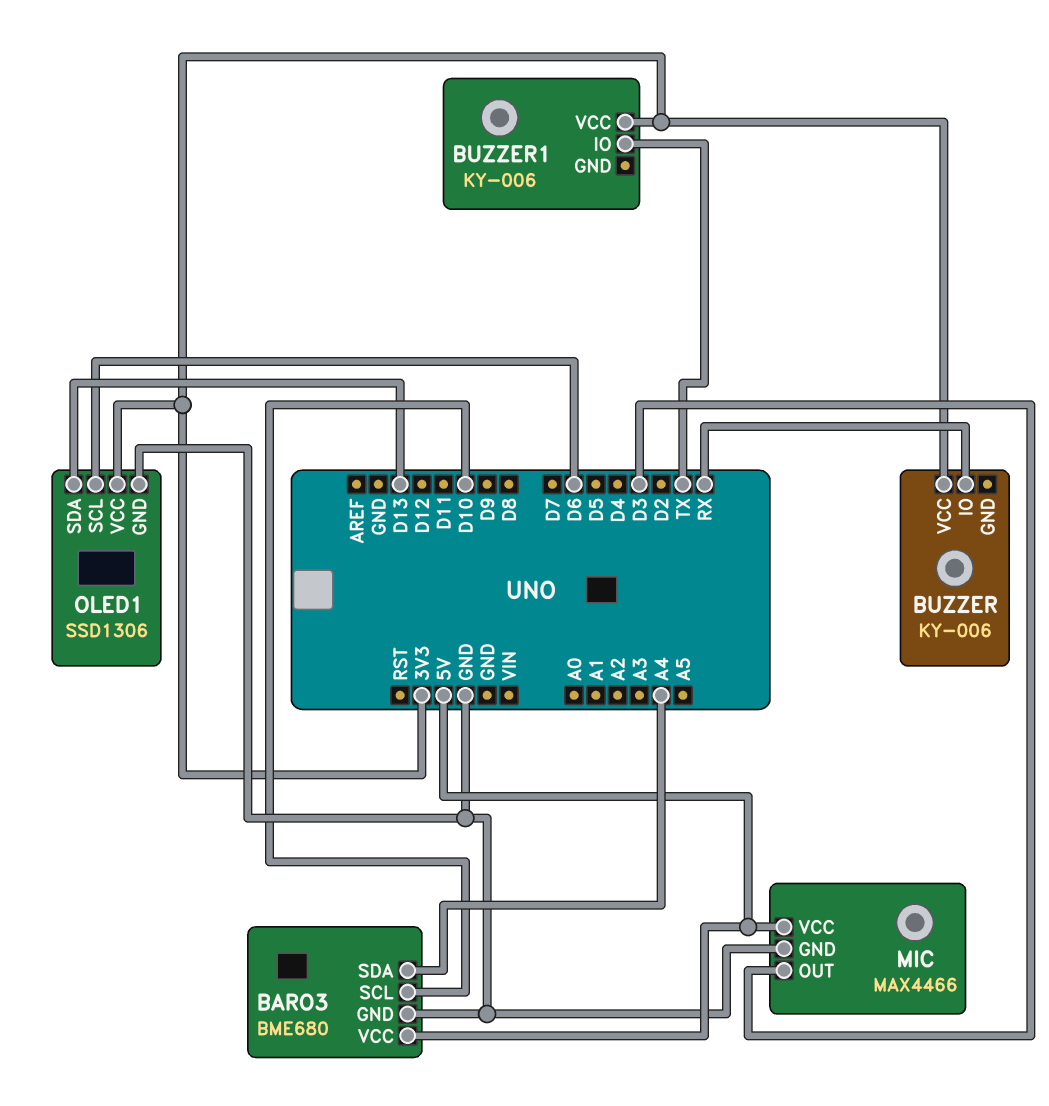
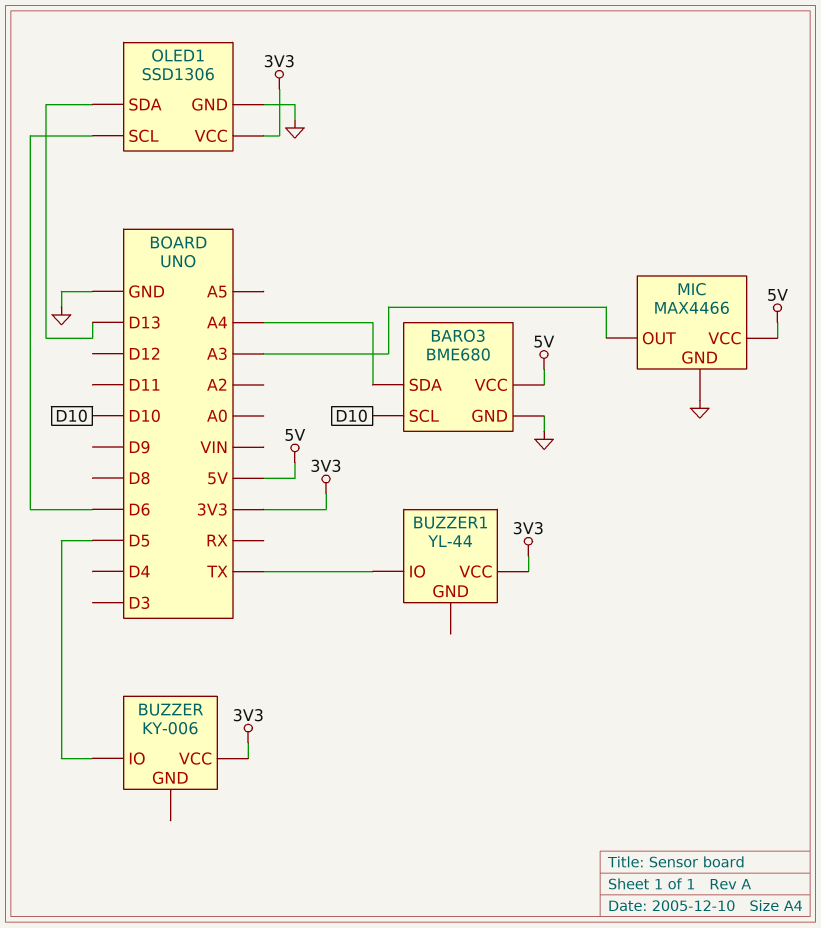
BUZZER pin IO: RX -> D5
BUZZER1: KY-006 -> YL-44
MIC pin OUT: D3 -> A3

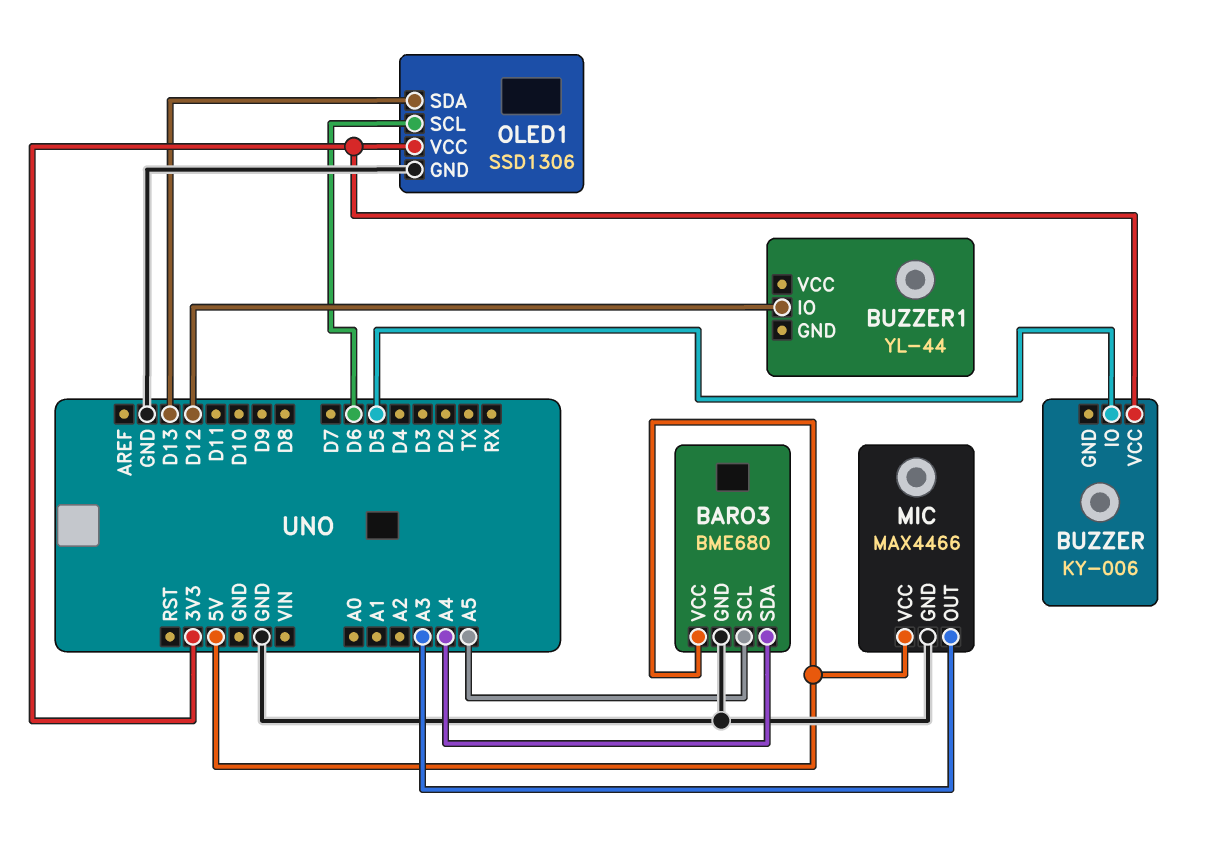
BARO3 pin SCL: D10 -> A5
BUZZER1 pin IO: TX -> D12
BUZZER1 pin VCC: 3V3 -> none

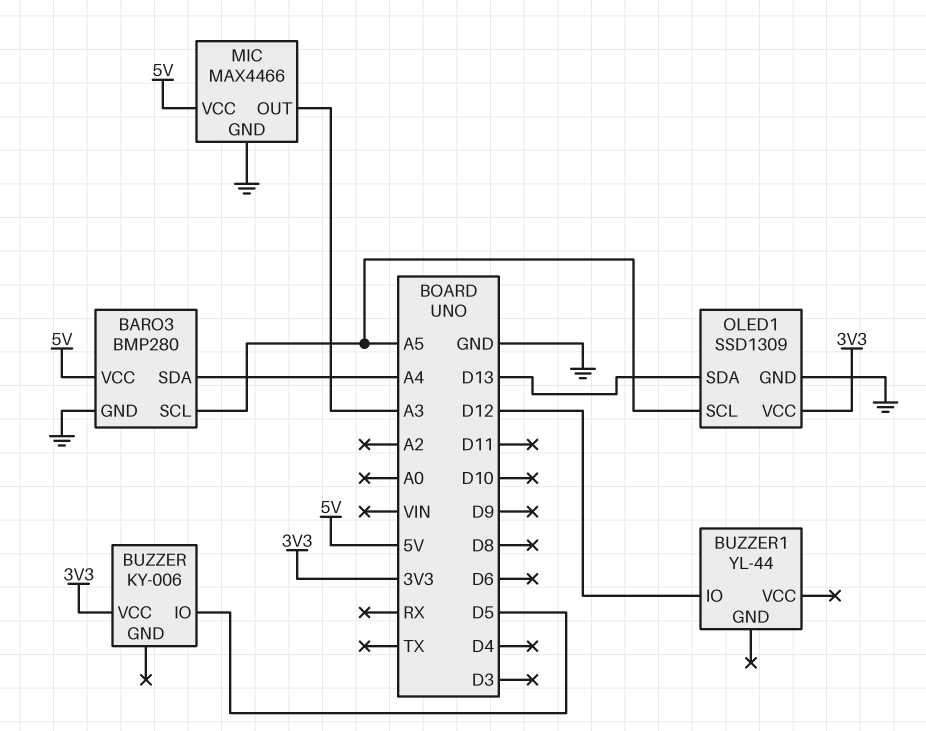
BARO3: BME680 -> BMP280
OLED1: SSD1306 -> SSD1309
OLED1 pin SCL: D6 -> A5

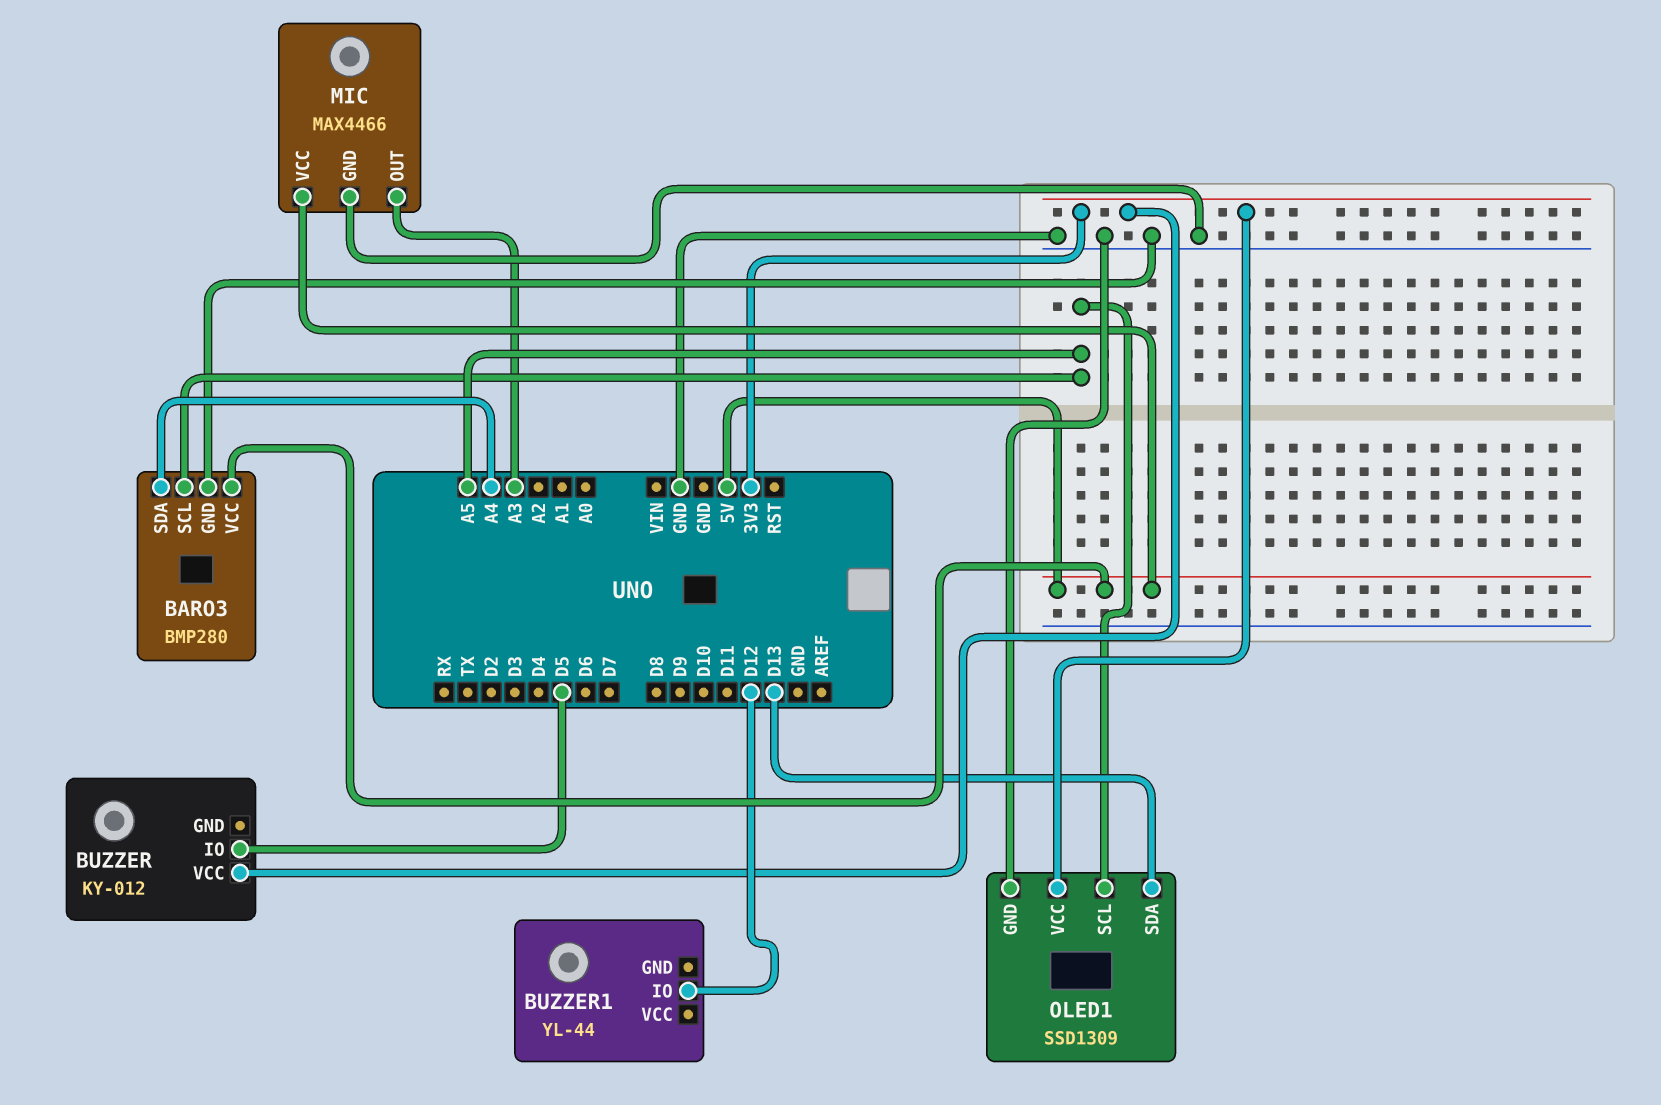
BUZZER: KY-006 -> KY-012

